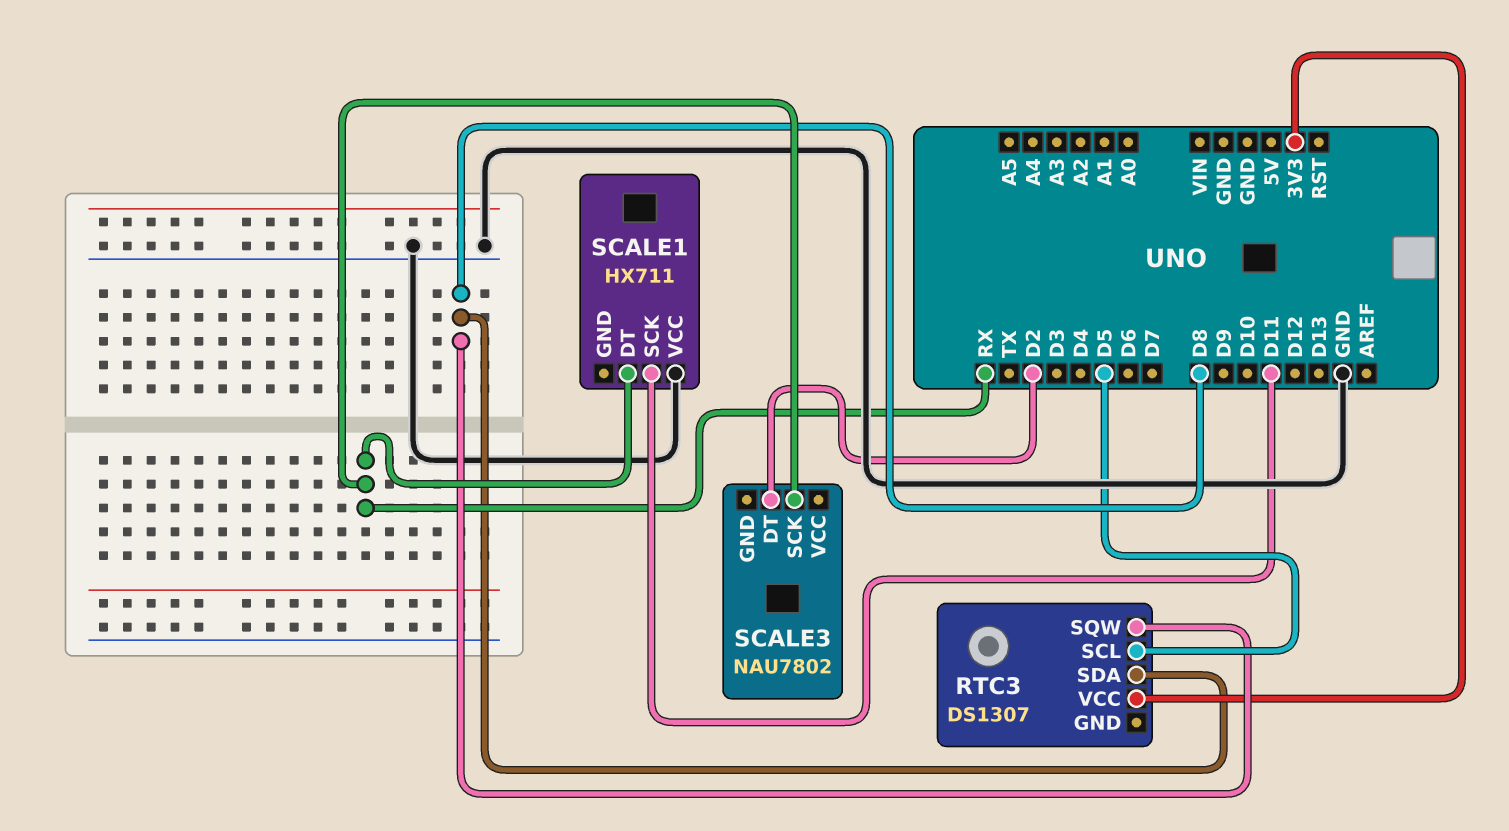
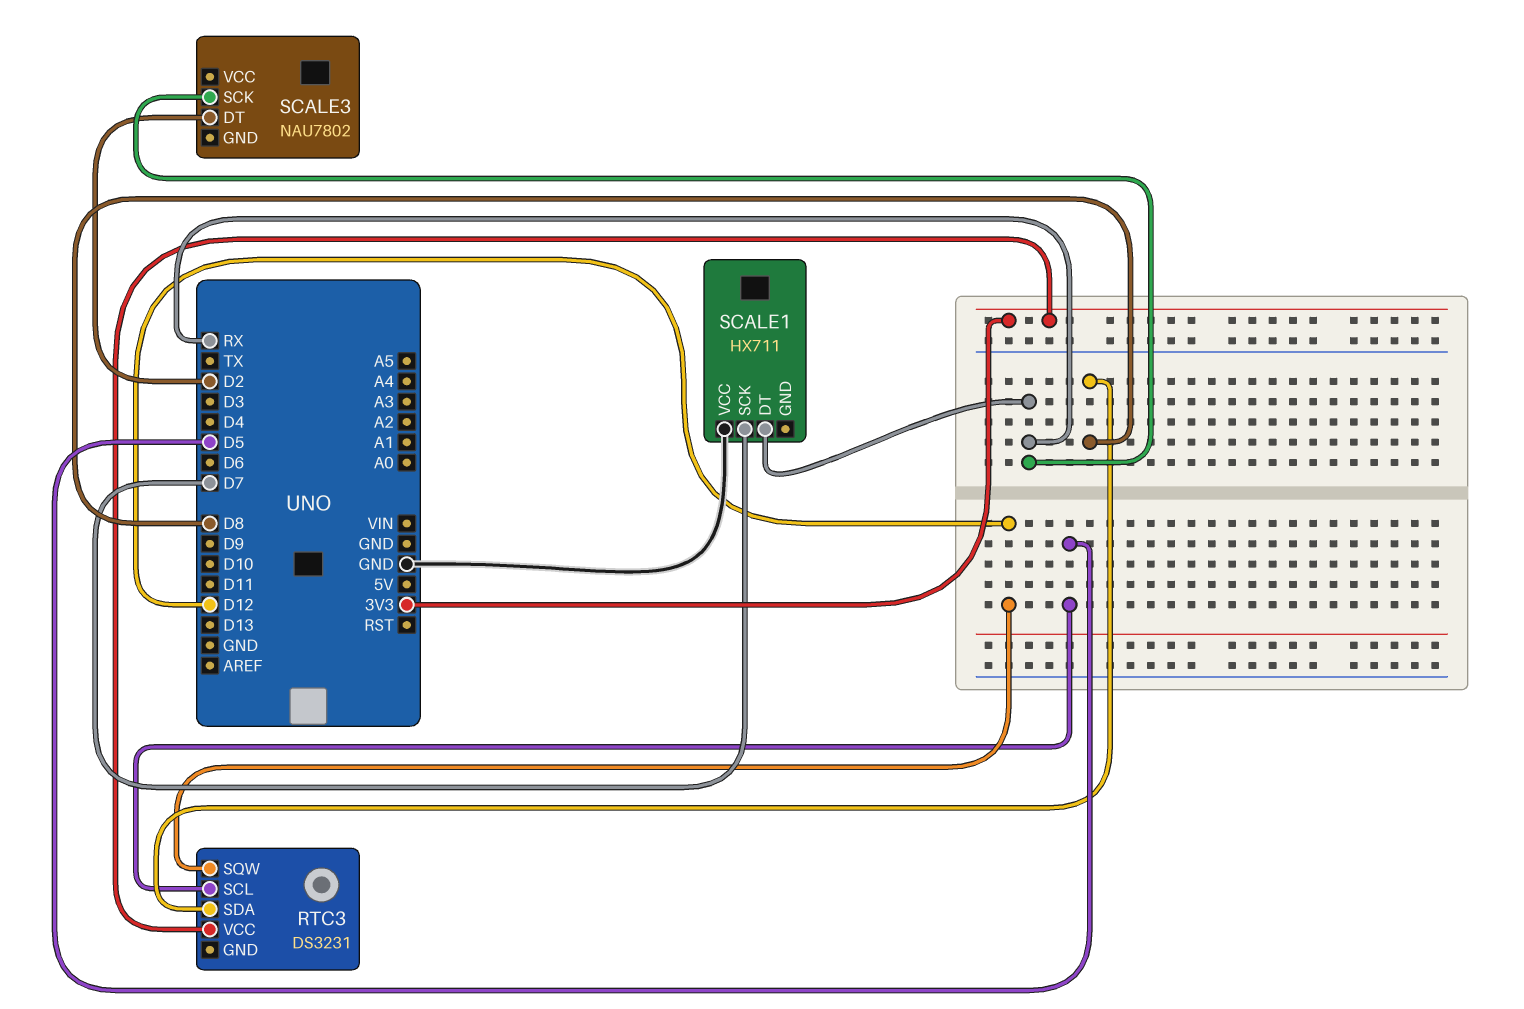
RTC3: DS1307 -> DS3231
RTC3 pin SQW: D8 -> D12
SCALE1 pin SCK: D11 -> D7

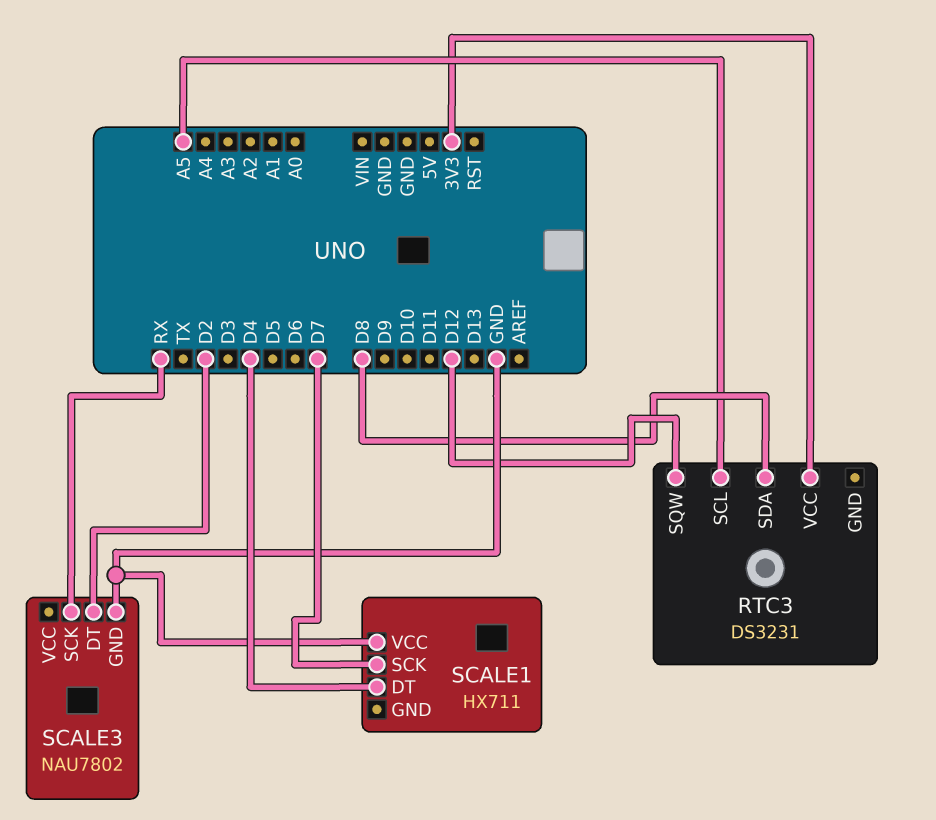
RTC3 pin SCL: D5 -> A5
SCALE1 pin DT: RX -> D4
SCALE3 pin GND: none -> GND

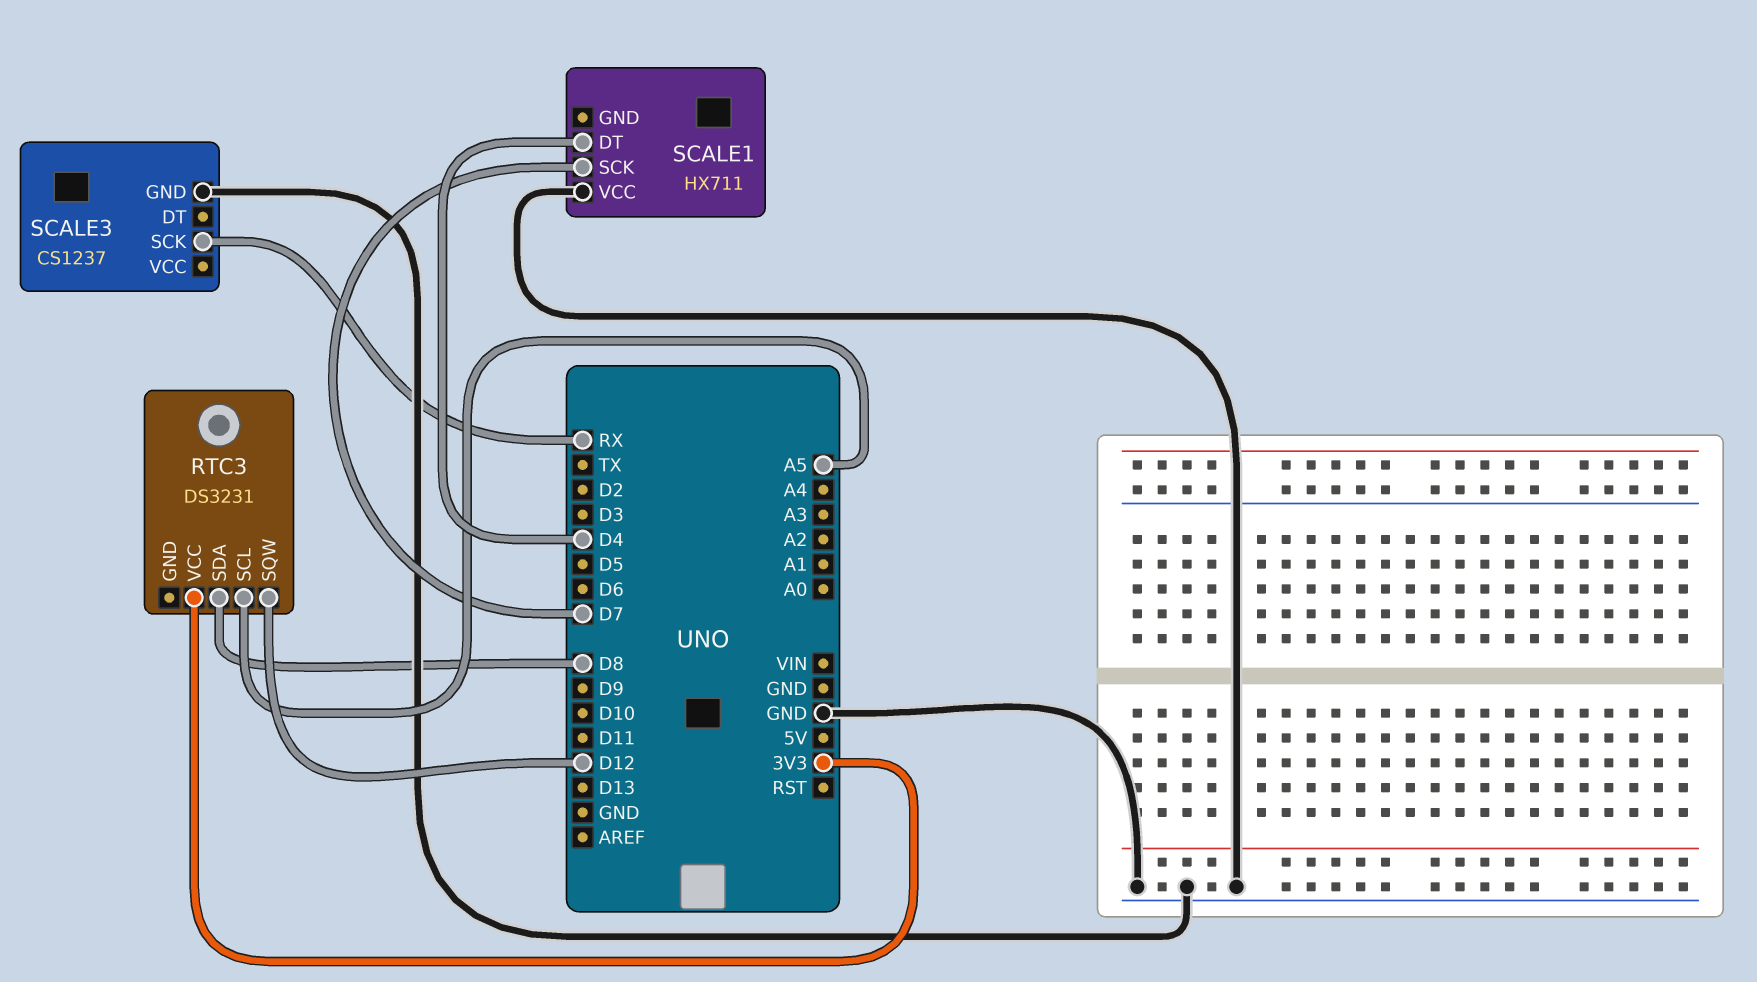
SCALE3: NAU7802 -> CS1237
SCALE3 pin DT: D2 -> none

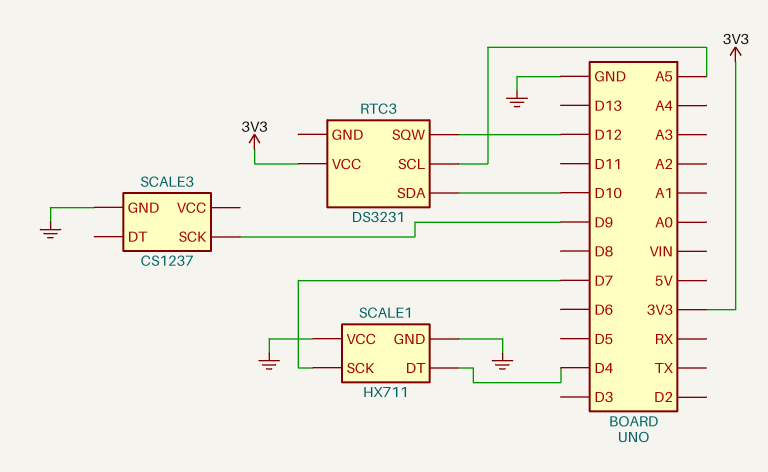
RTC3 pin SDA: D8 -> D10
SCALE1 pin GND: none -> GND
SCALE3 pin SCK: RX -> D9

